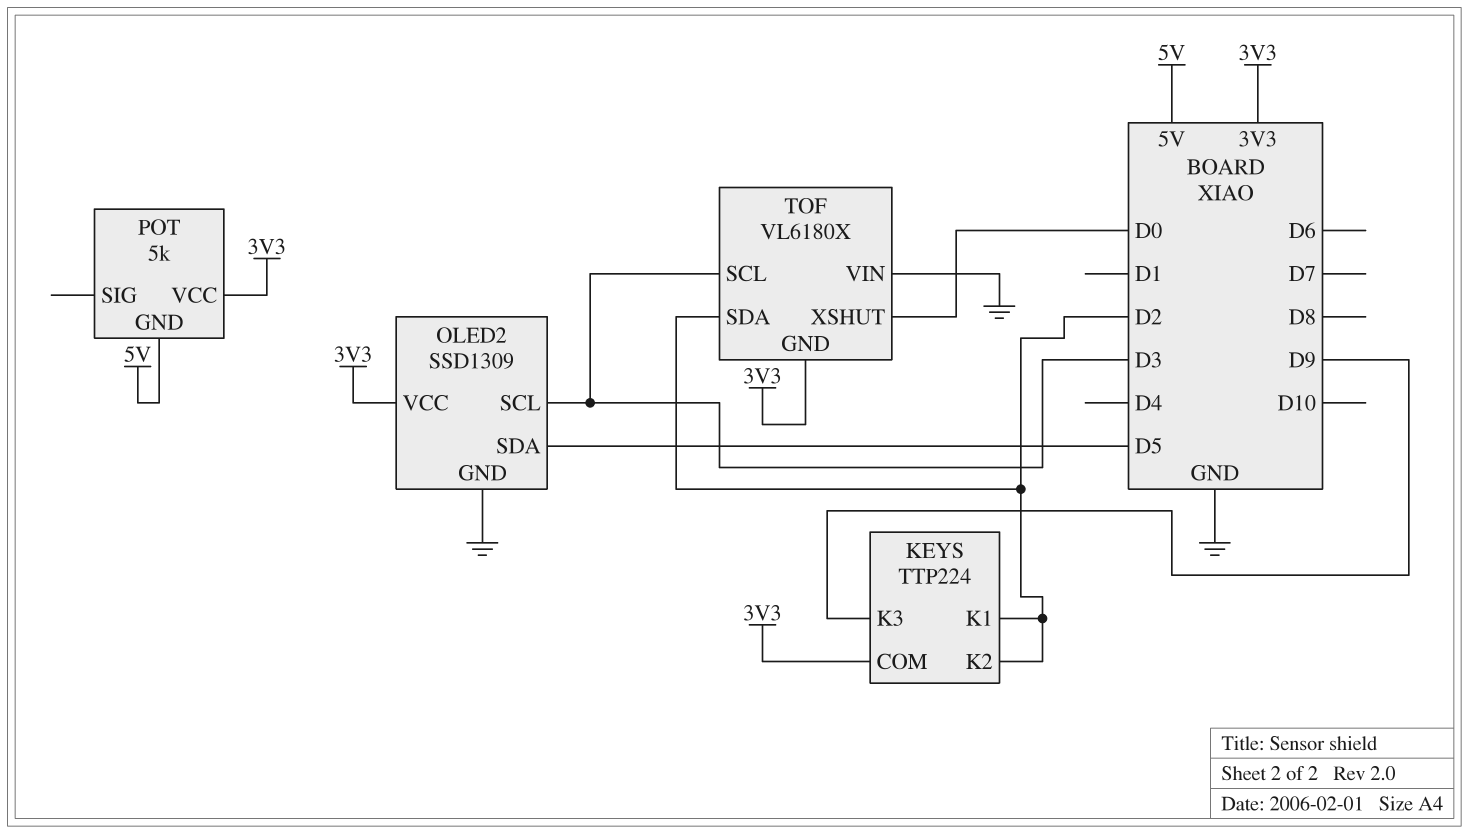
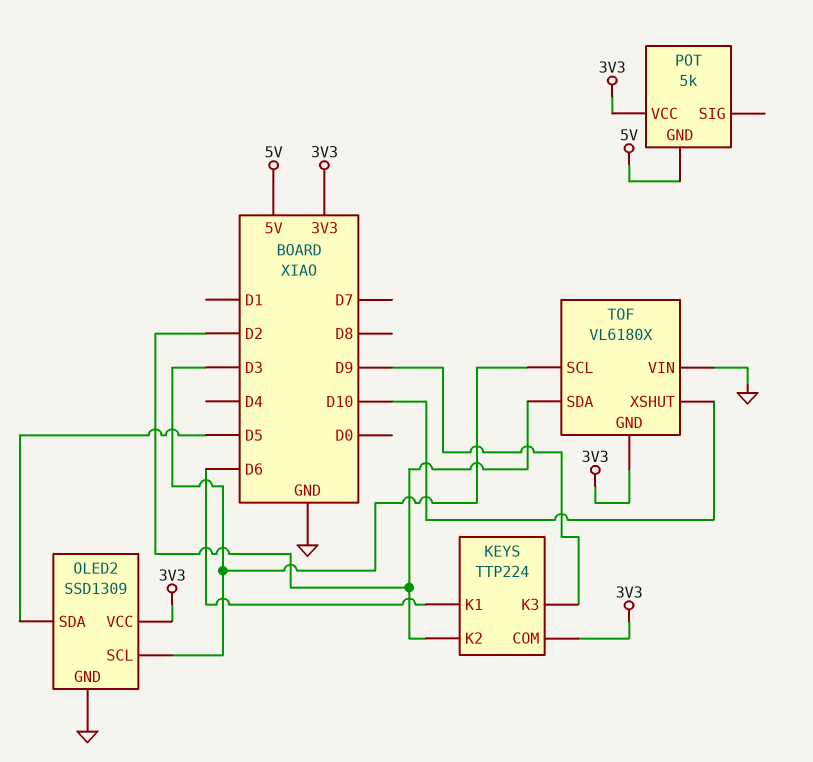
KEYS pin K1: D2 -> D6
TOF pin XSHUT: D0 -> D10

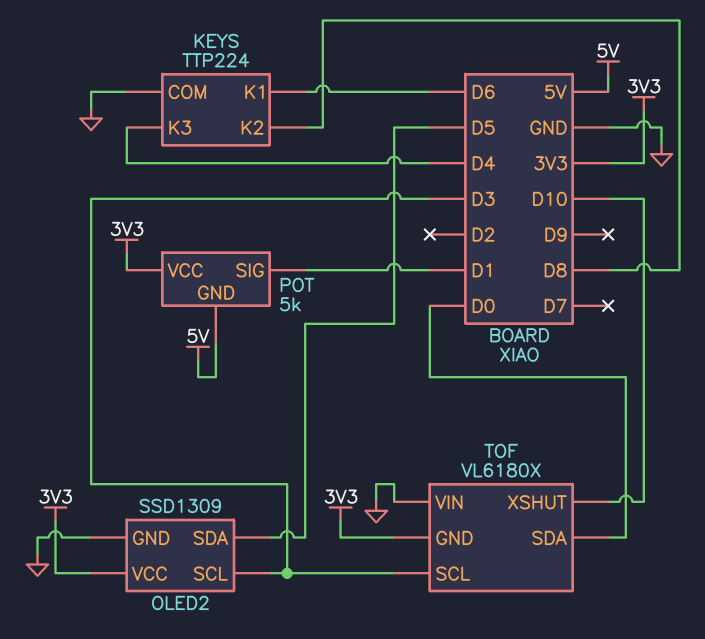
KEYS pin COM: 3V3 -> GND
KEYS pin K2: D2 -> D8
KEYS pin K3: D9 -> D4
POT pin SIG: none -> D1
TOF pin SDA: D2 -> D0

